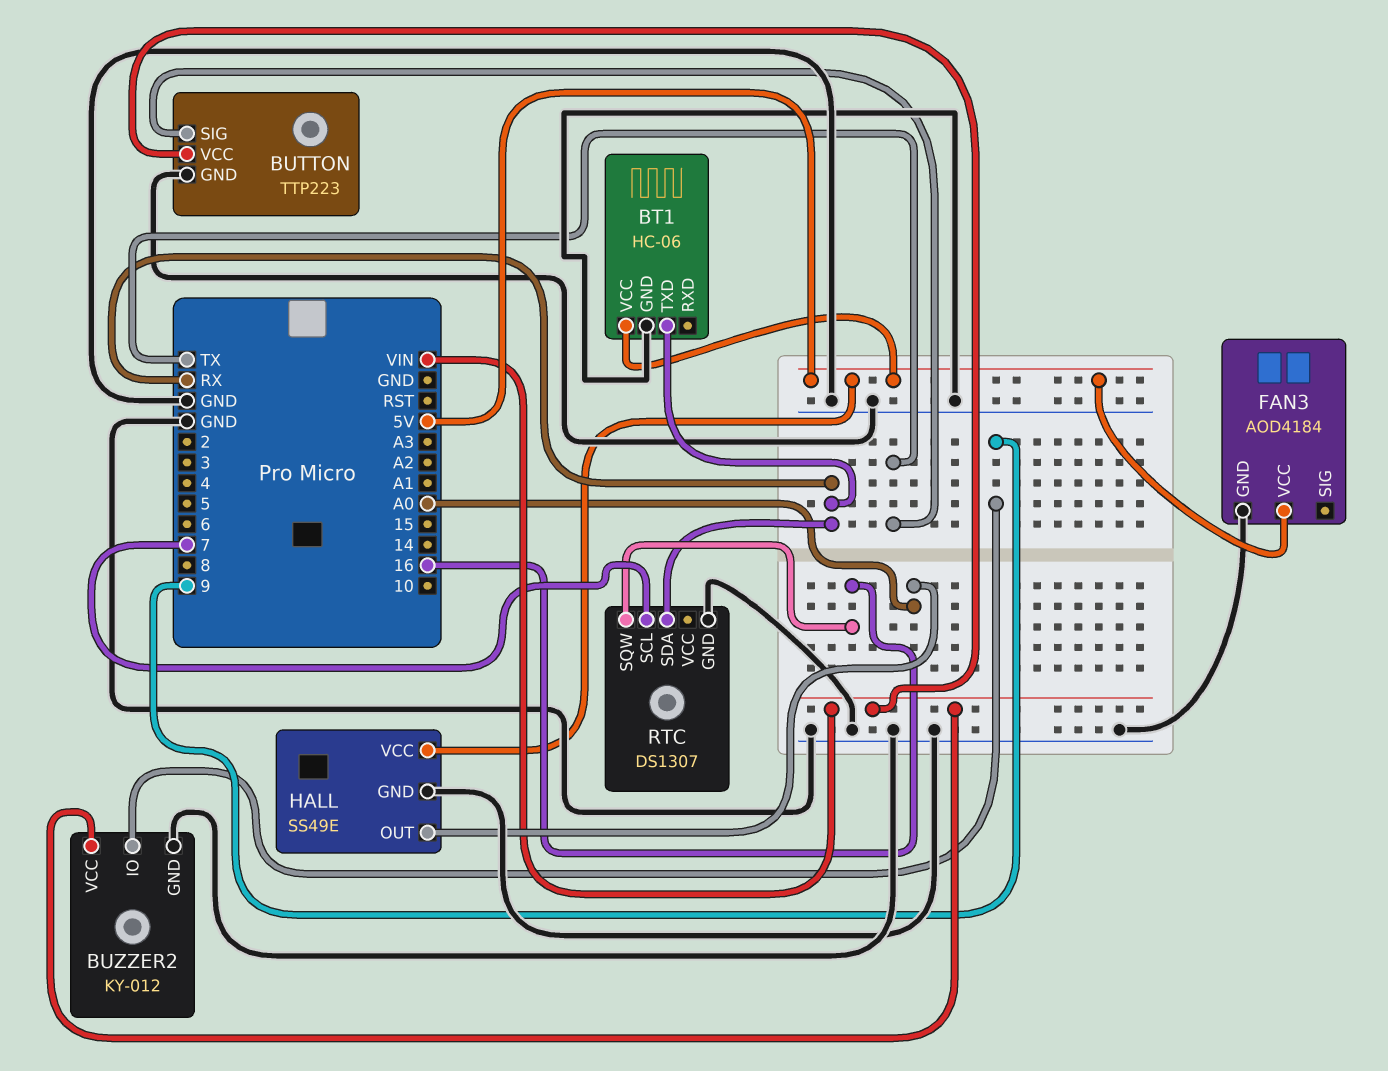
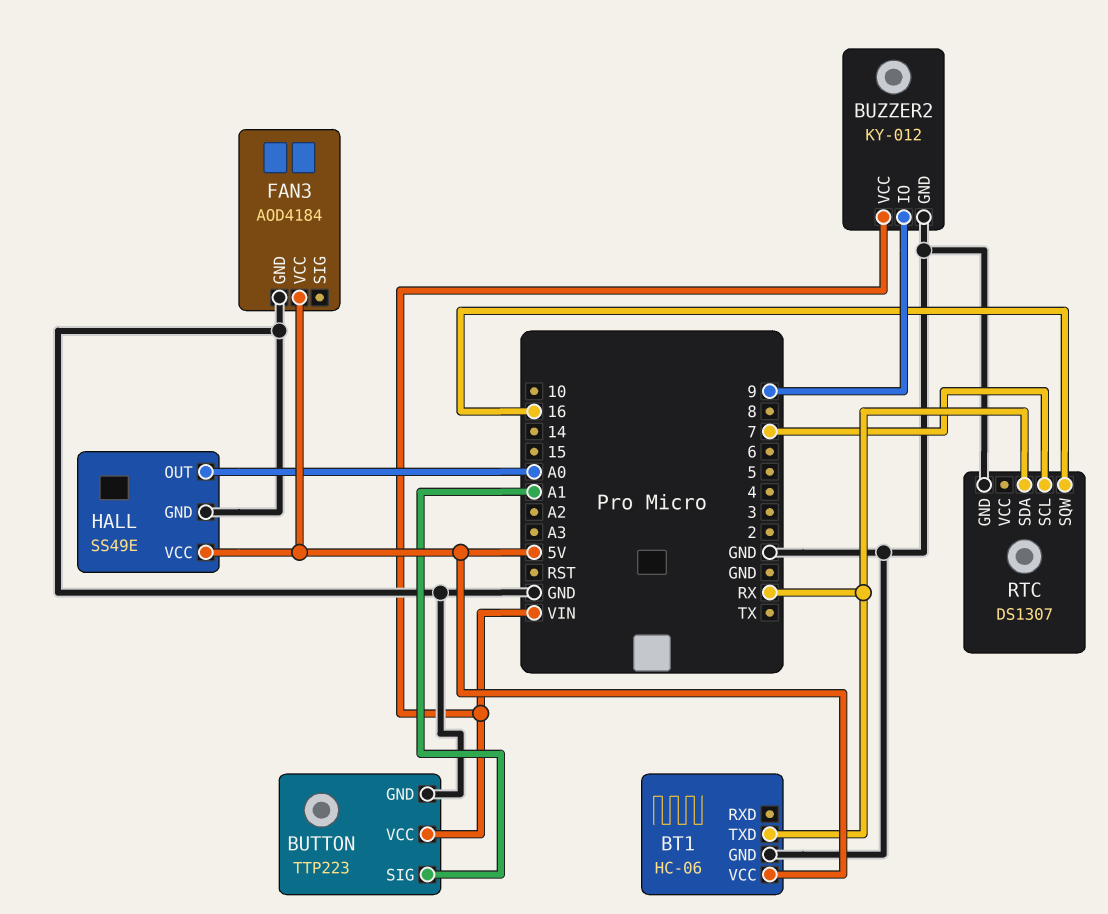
BUTTON pin SIG: TX -> A1

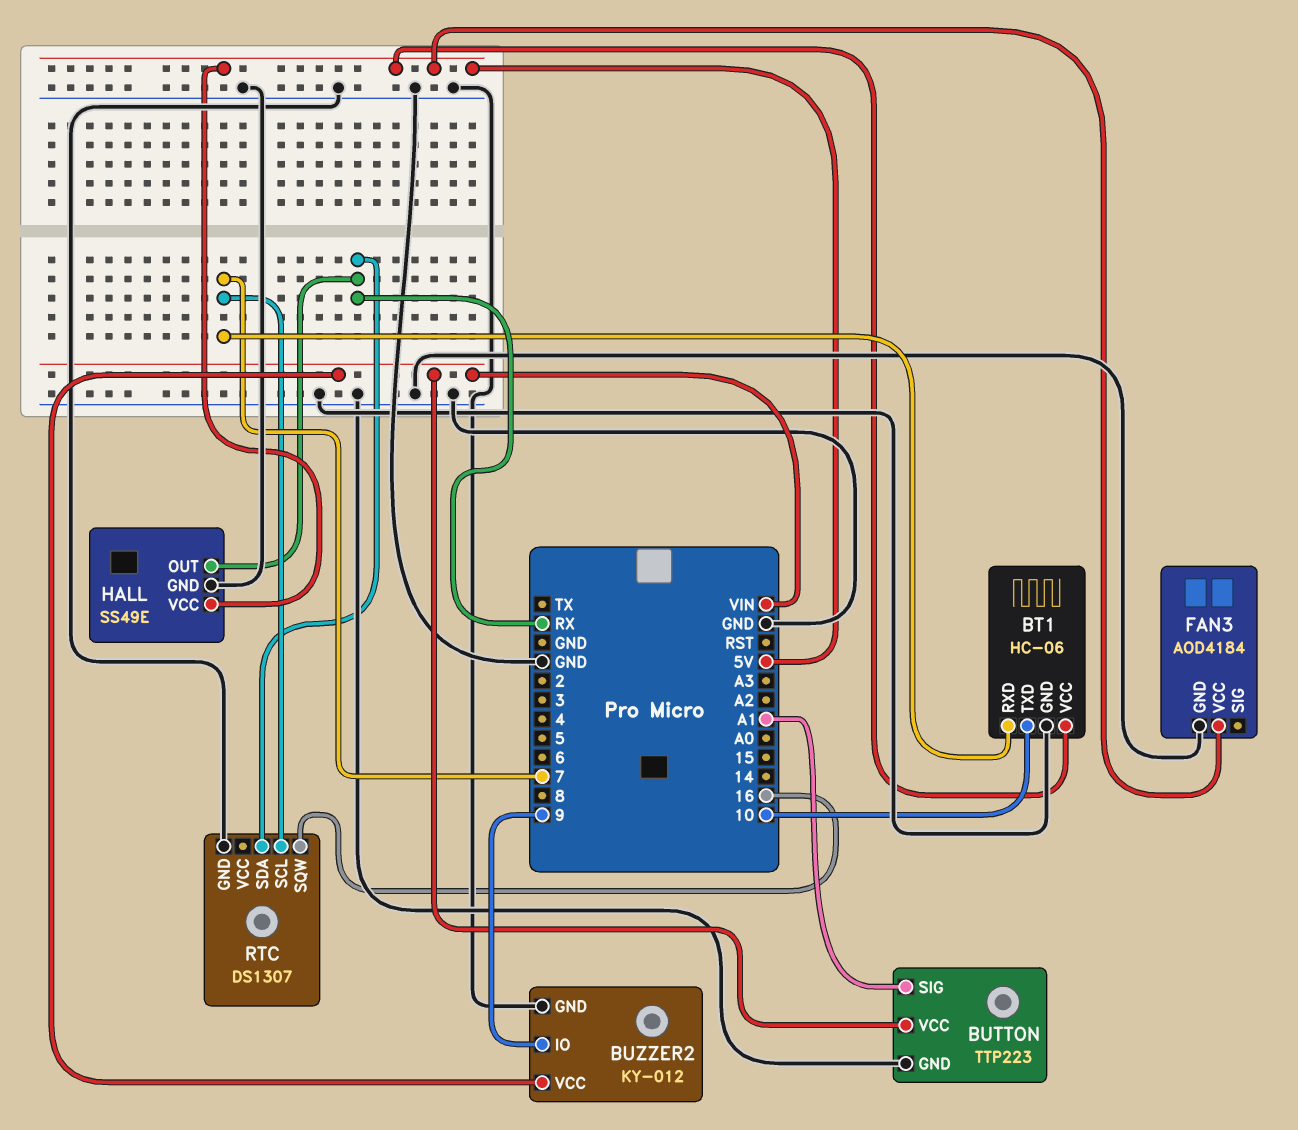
BT1 pin RXD: none -> 7
BT1 pin TXD: RX -> 10
HALL pin OUT: A0 -> RX

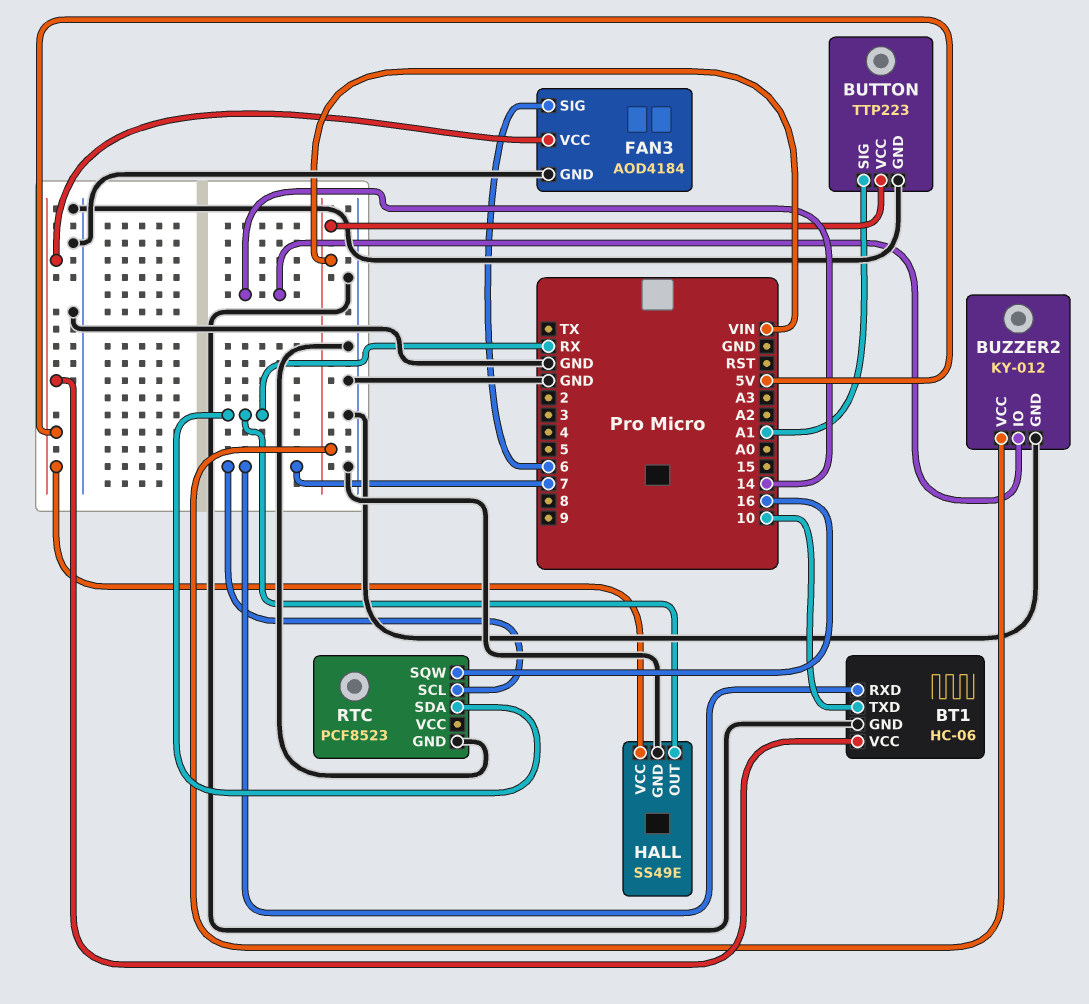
BUZZER2 pin IO: 9 -> 14
FAN3 pin SIG: none -> 6
RTC: DS1307 -> PCF8523

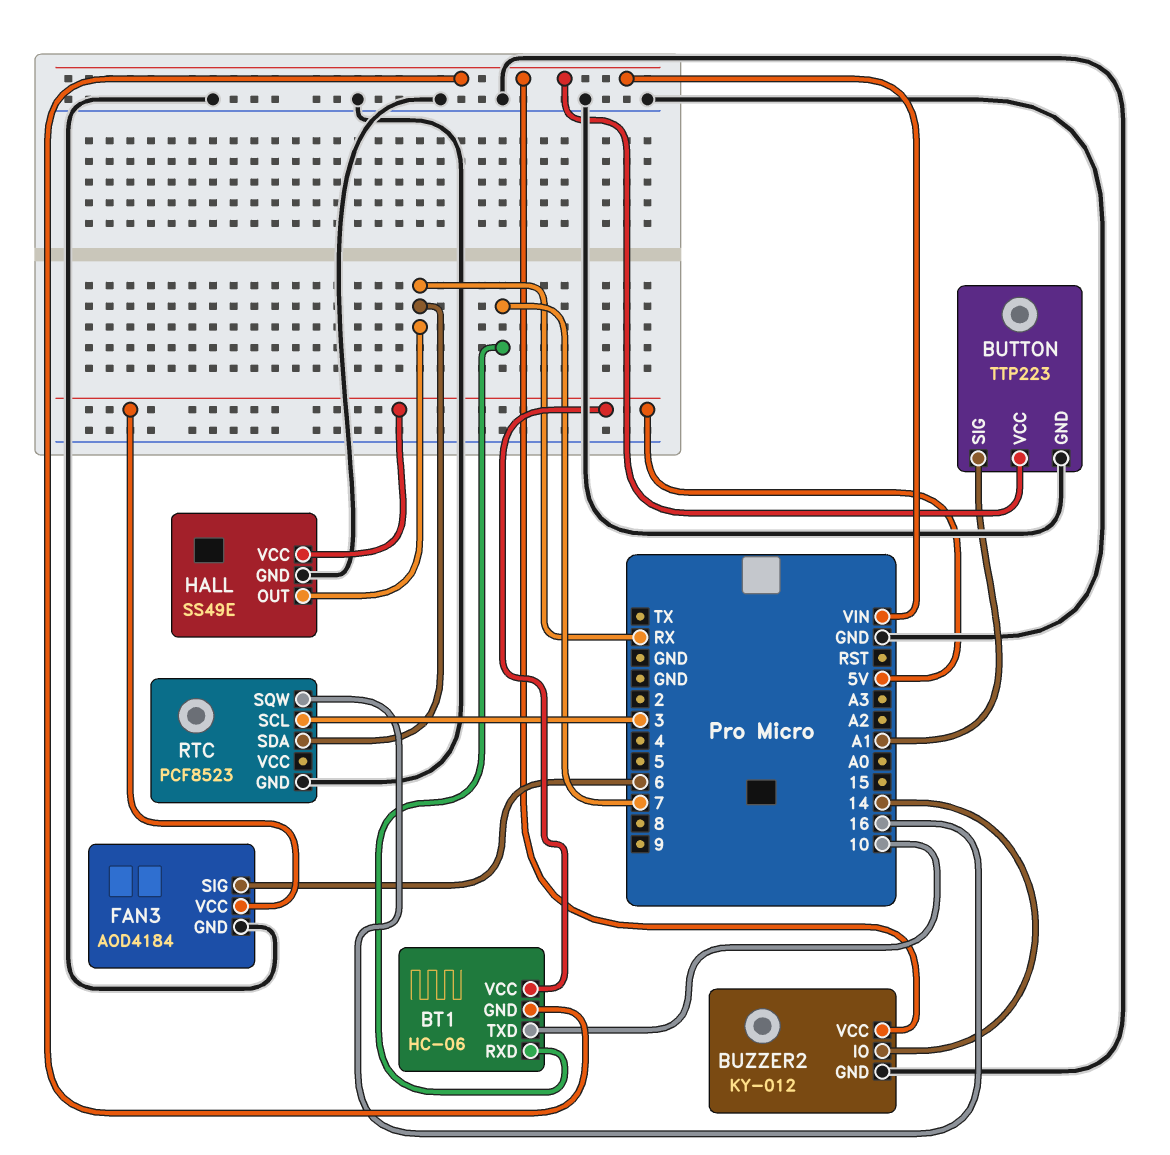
BT1 pin GND: GND -> VIN
RTC pin SCL: 7 -> 3

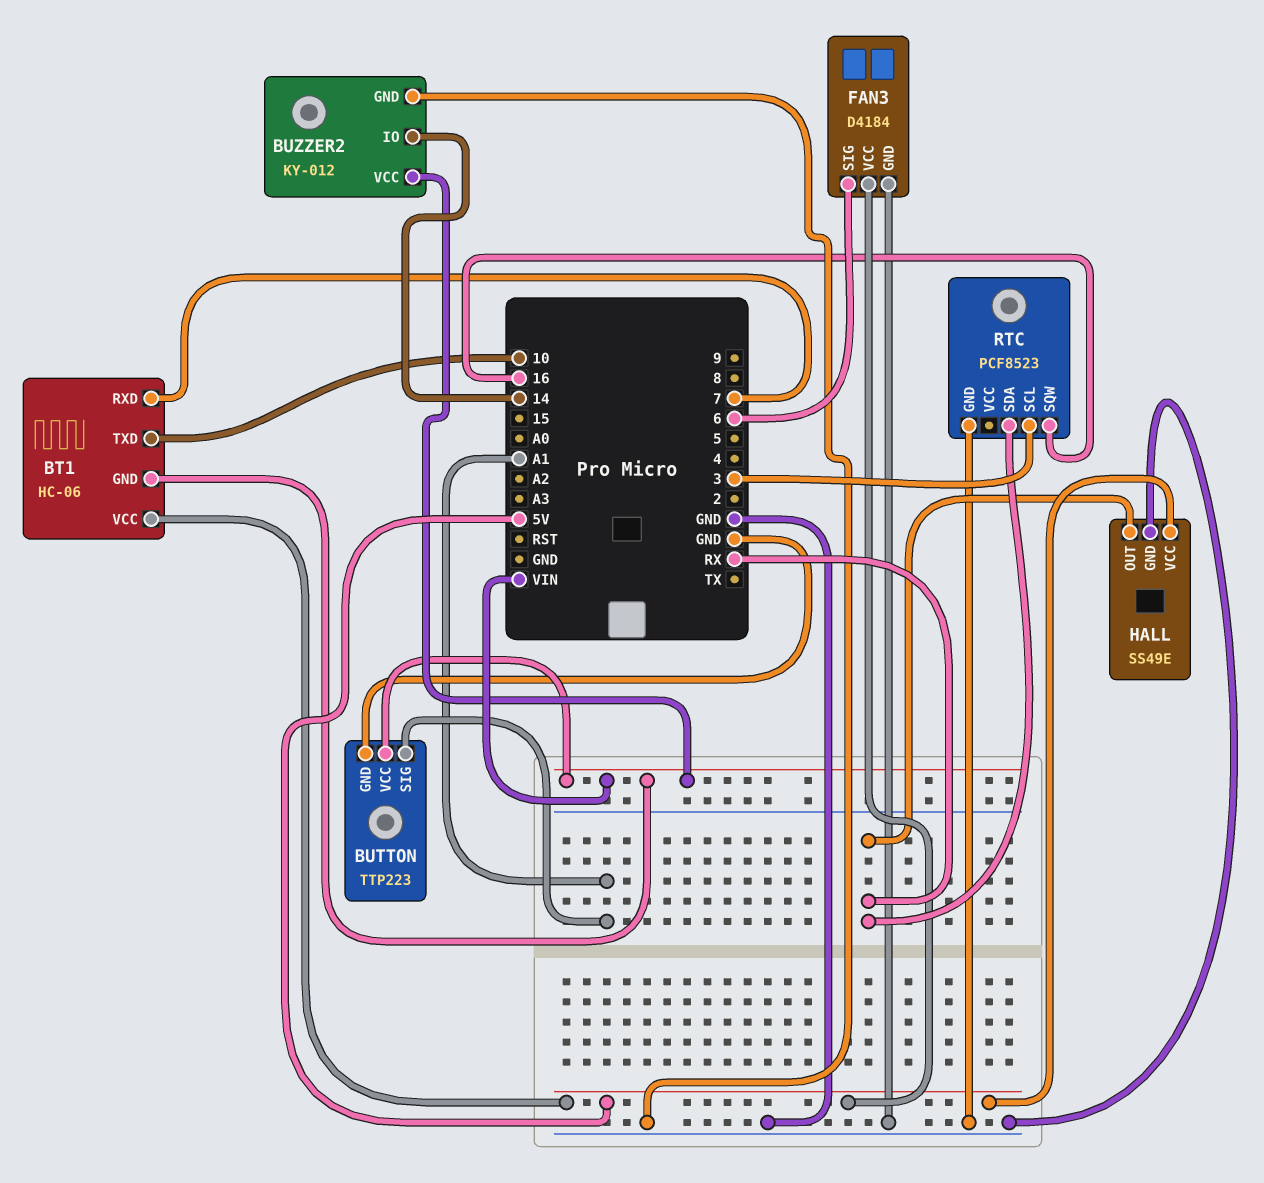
FAN3: AOD4184 -> D4184

